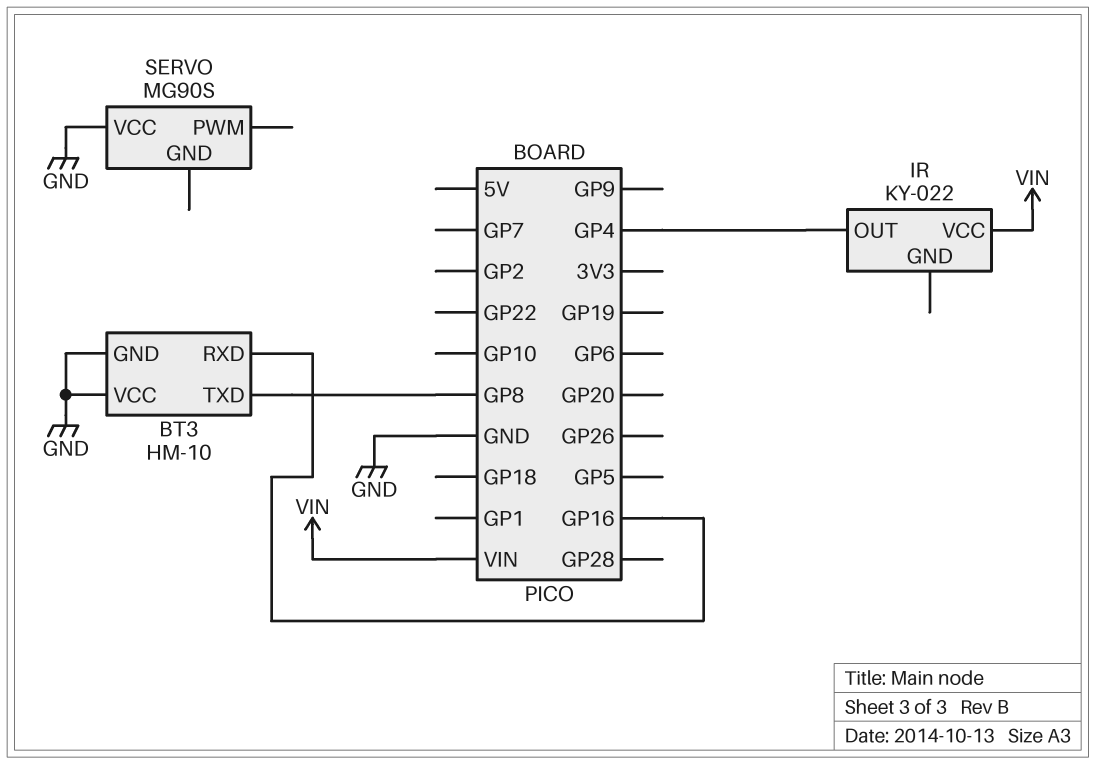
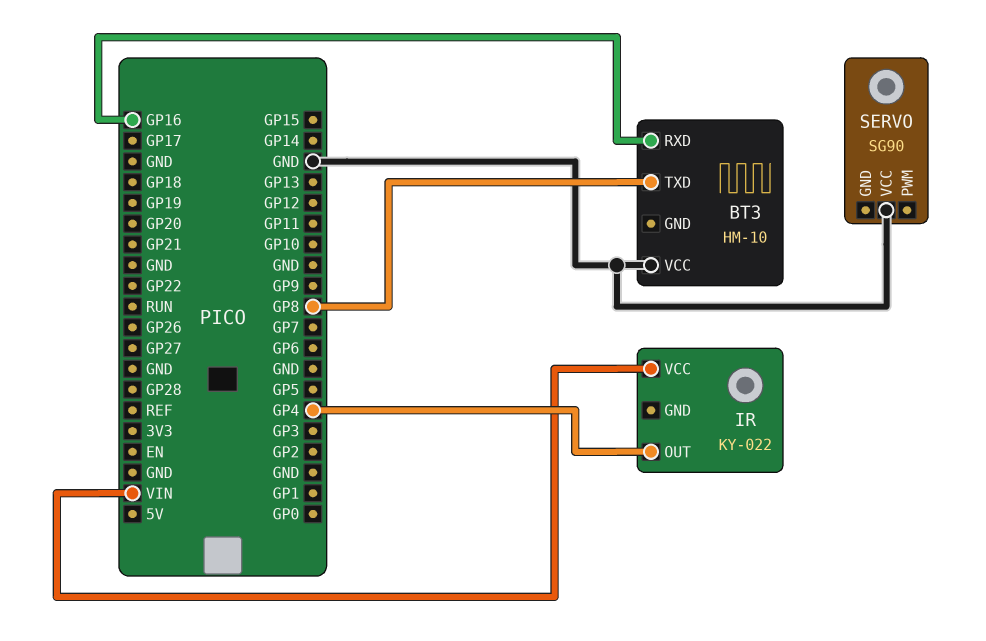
BT3 pin GND: GND -> none
SERVO: MG90S -> SG90

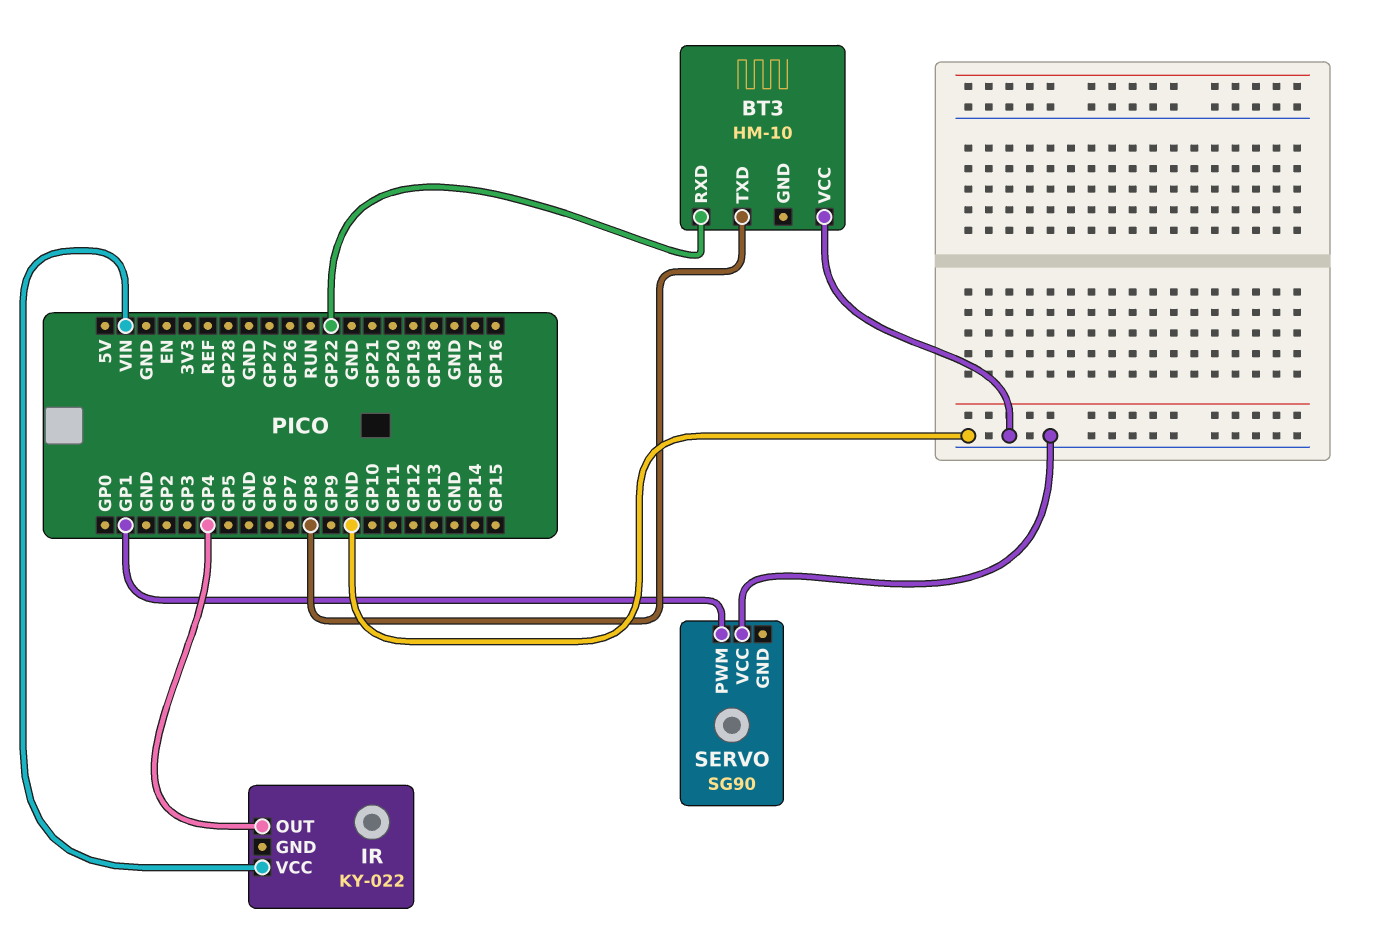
BT3 pin RXD: GP16 -> GP22
SERVO pin PWM: none -> GP1

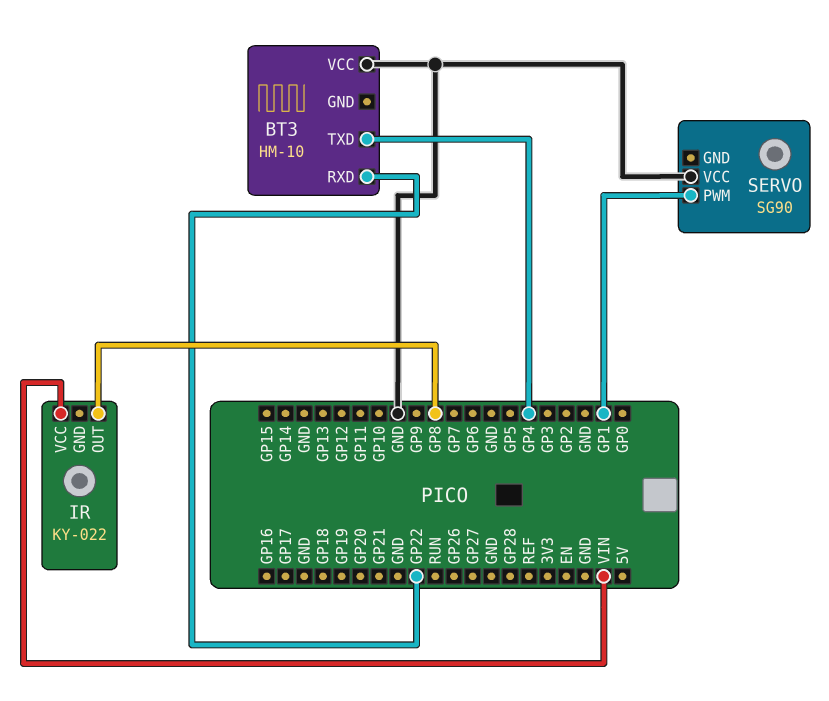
BT3 pin TXD: GP8 -> GP4
IR pin OUT: GP4 -> GP8

